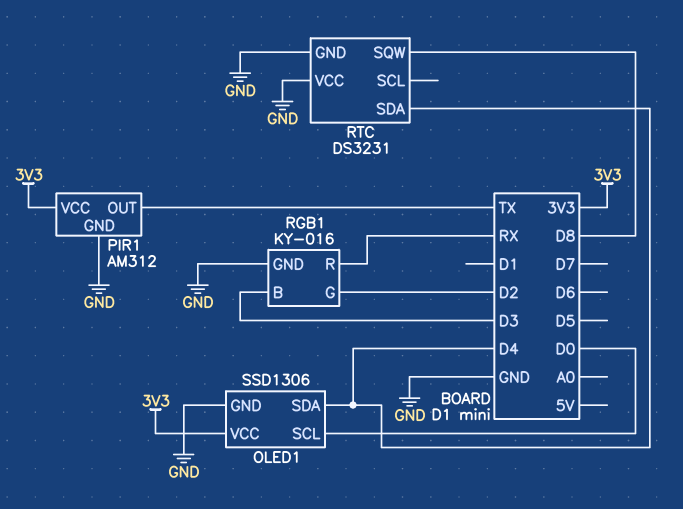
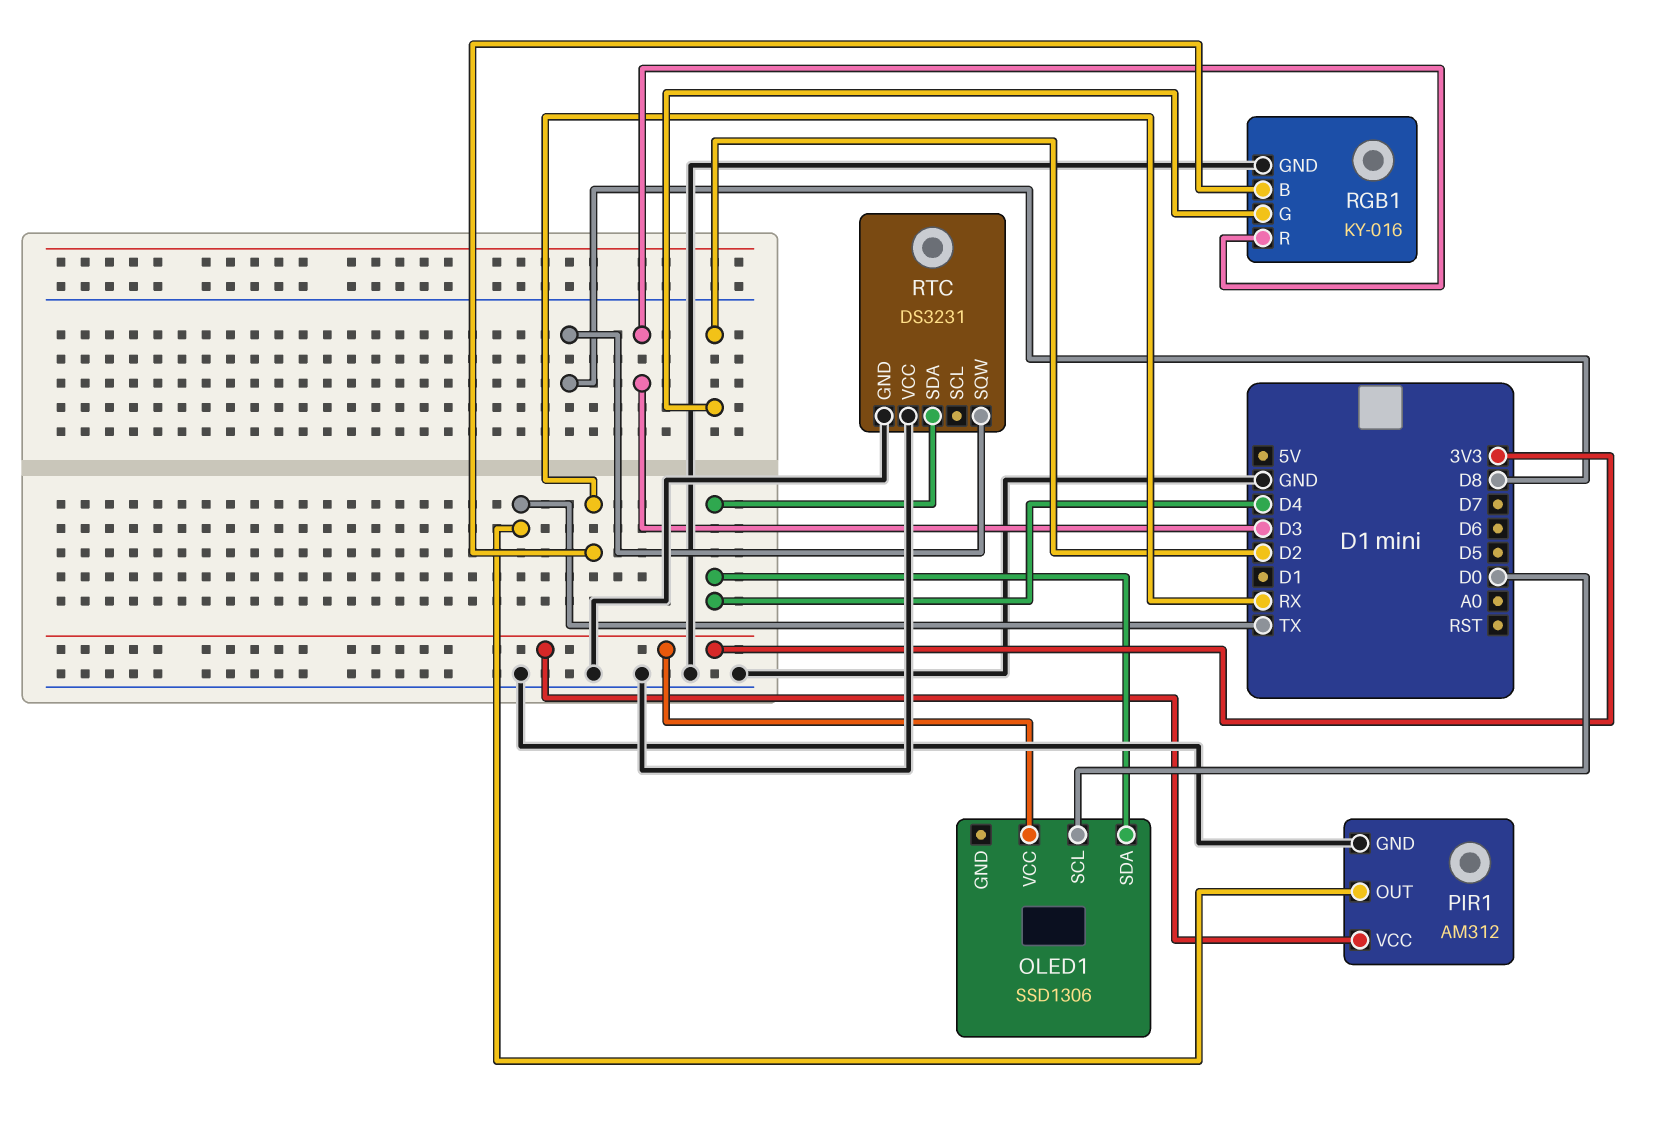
OLED1 pin GND: GND -> none
RGB1 pin B: D3 -> RX
RGB1 pin R: RX -> D3

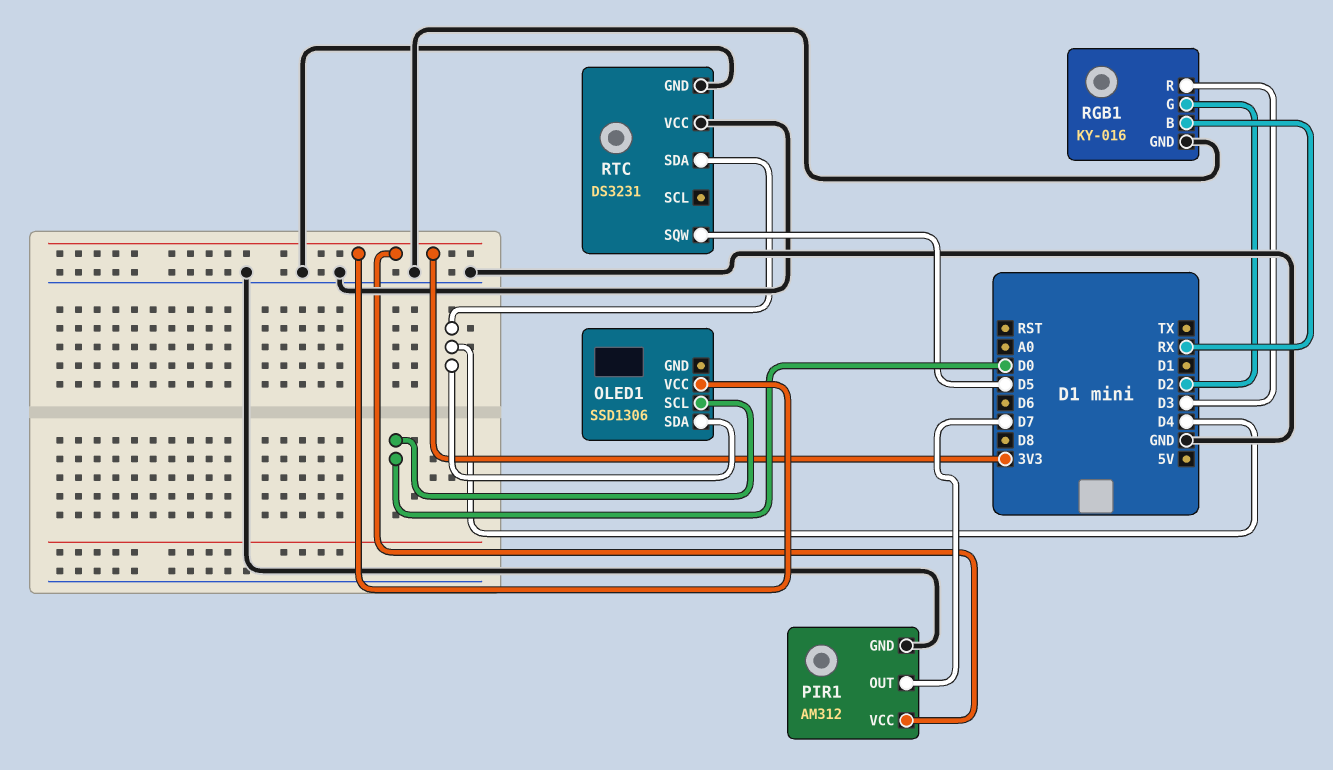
PIR1 pin OUT: TX -> D7
RTC pin SQW: D8 -> D5

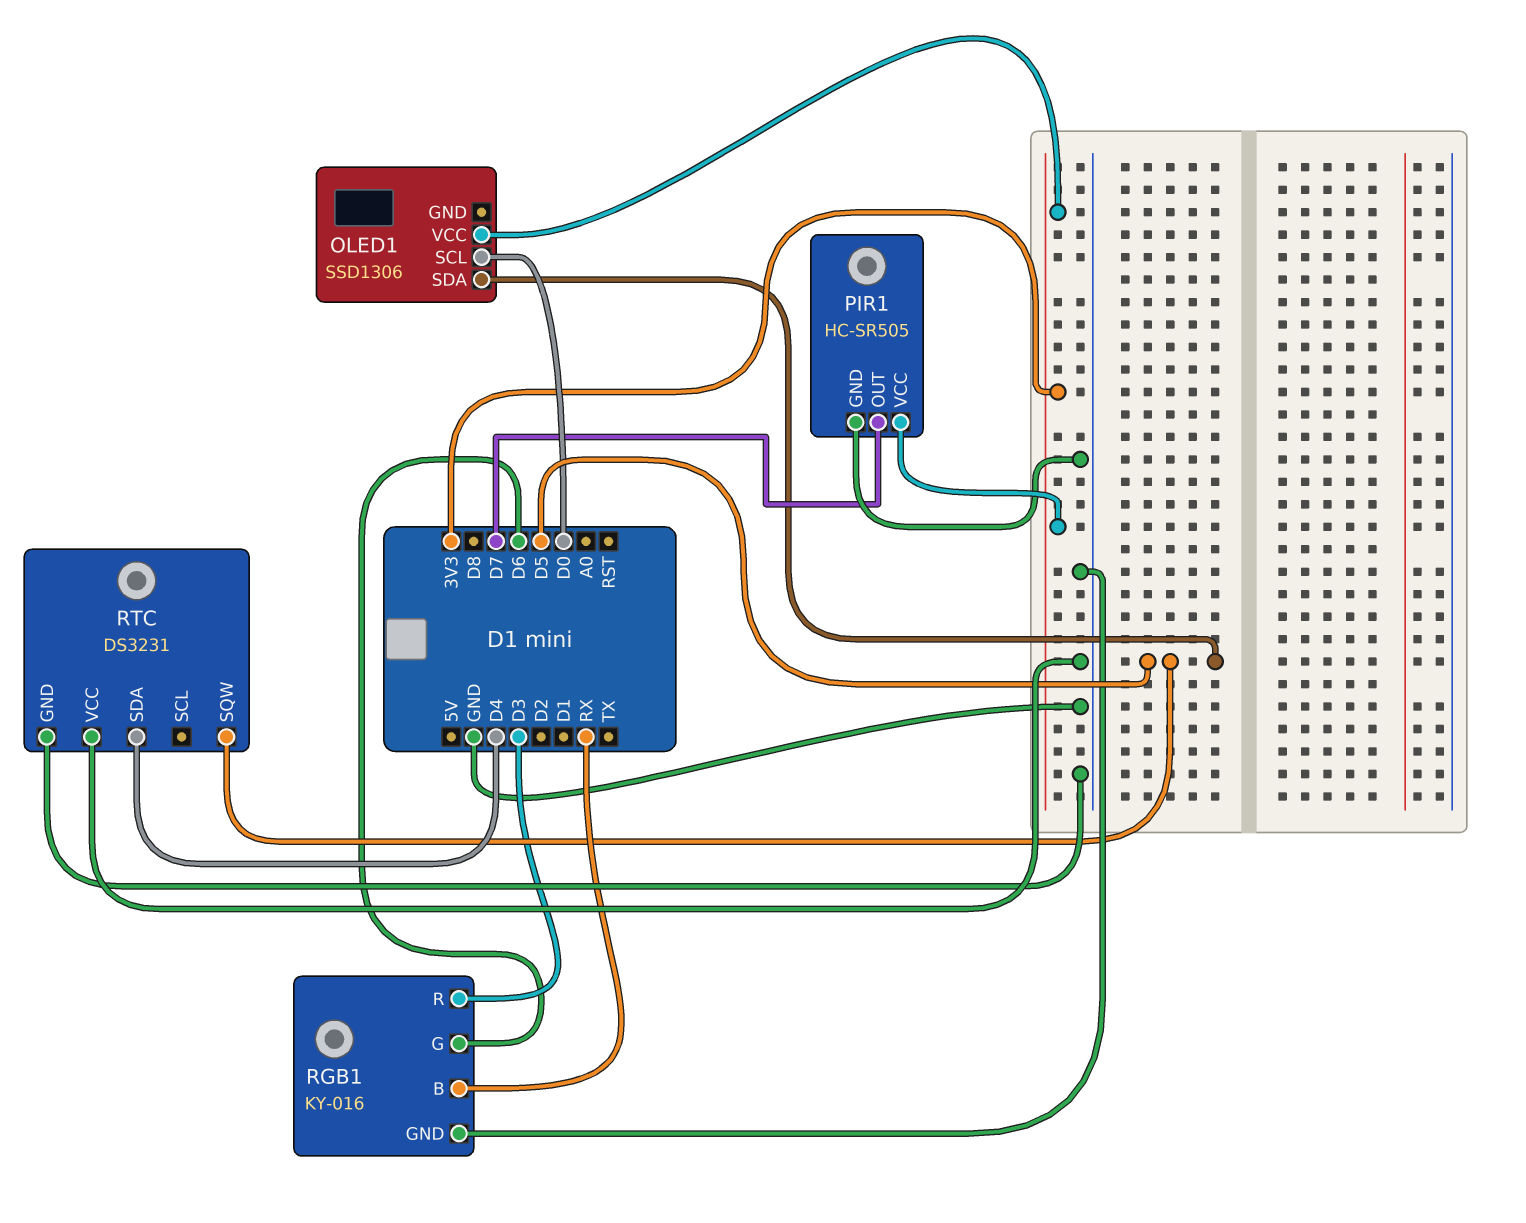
OLED1 pin SDA: D4 -> D5
PIR1: AM312 -> HC-SR505
RGB1 pin G: D2 -> D6

